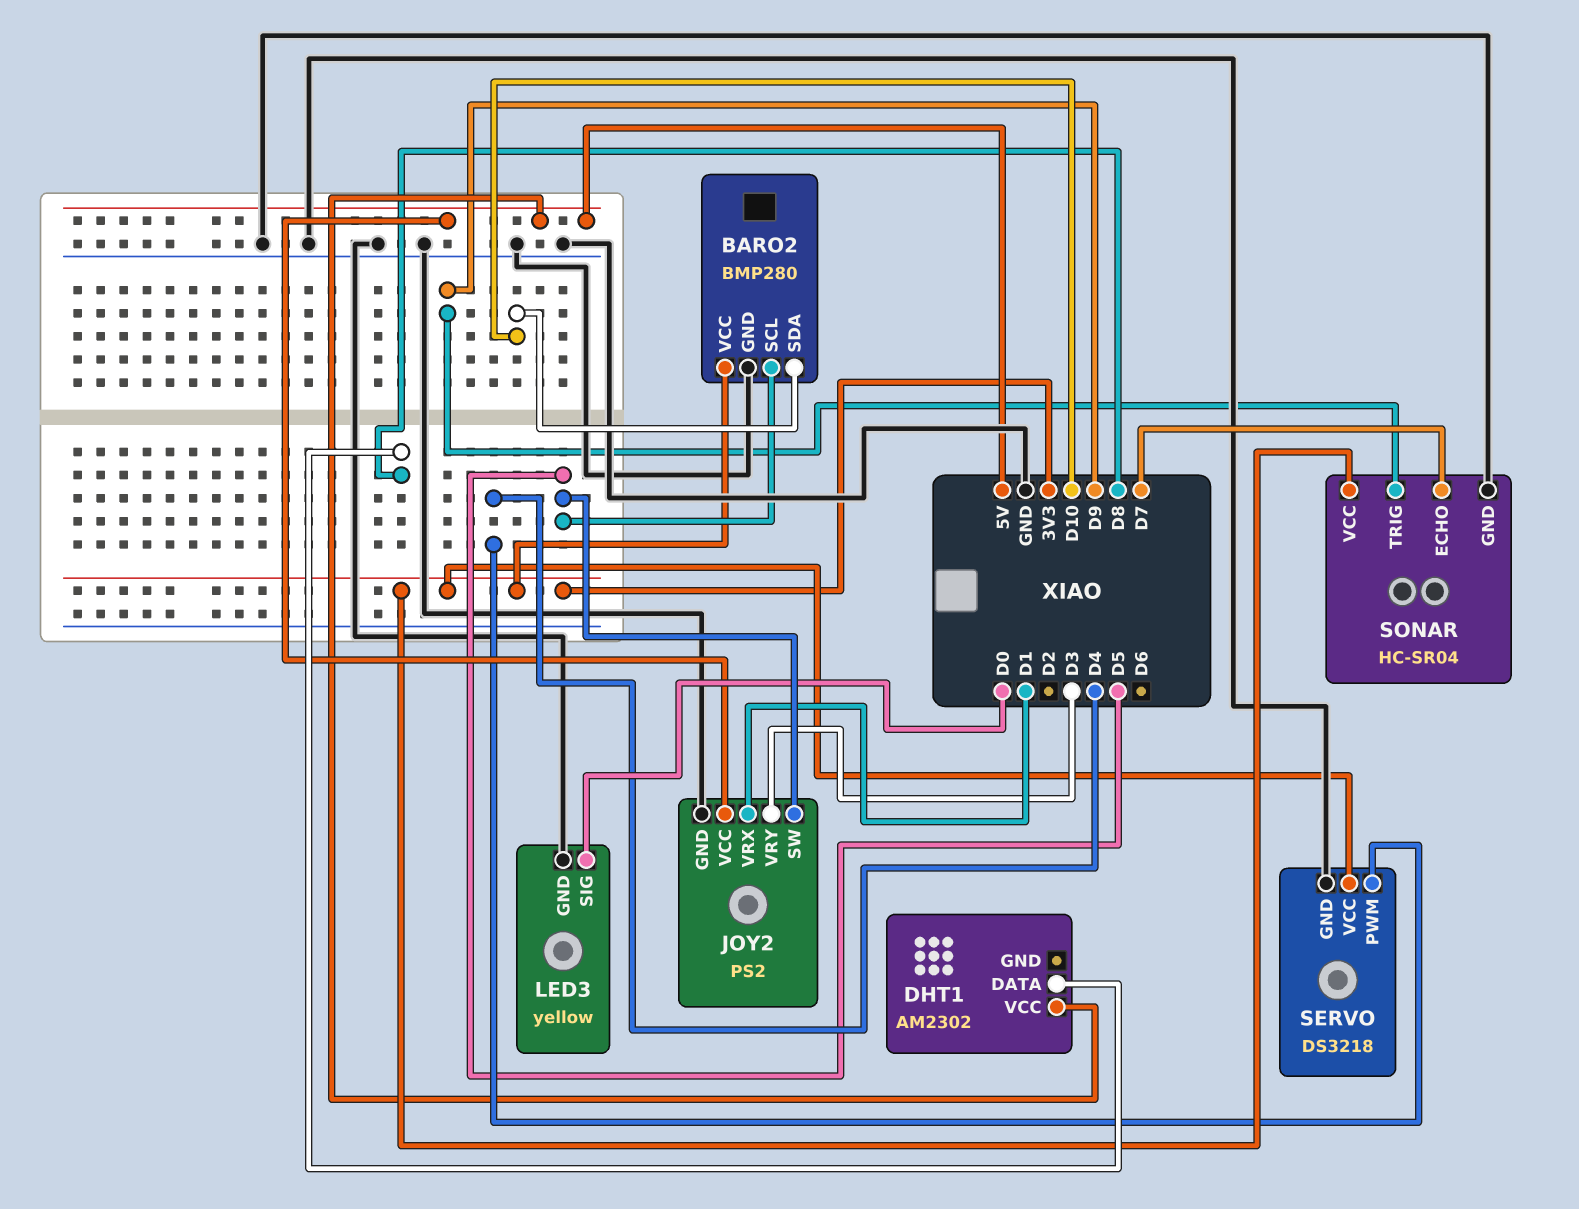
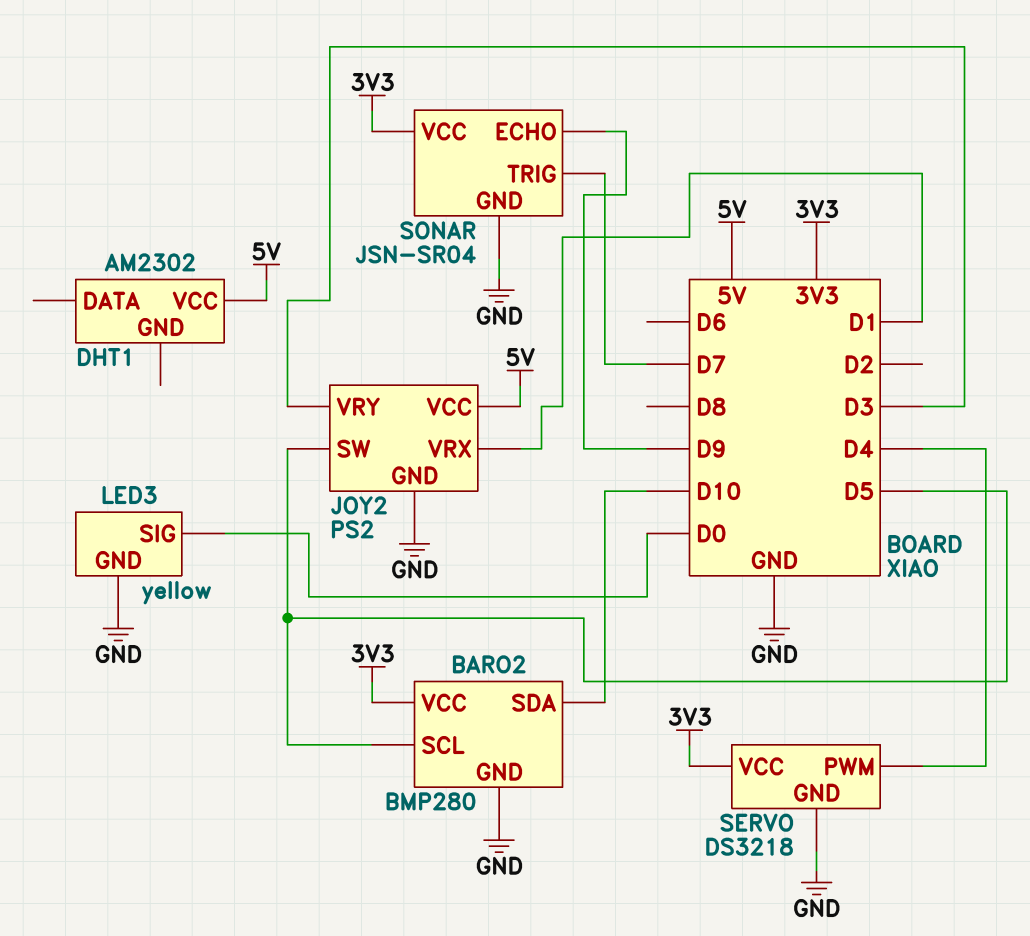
DHT1 pin DATA: D8 -> none
SONAR: HC-SR04 -> JSN-SR04
SONAR pin ECHO: D7 -> D9
SONAR pin TRIG: D9 -> D7

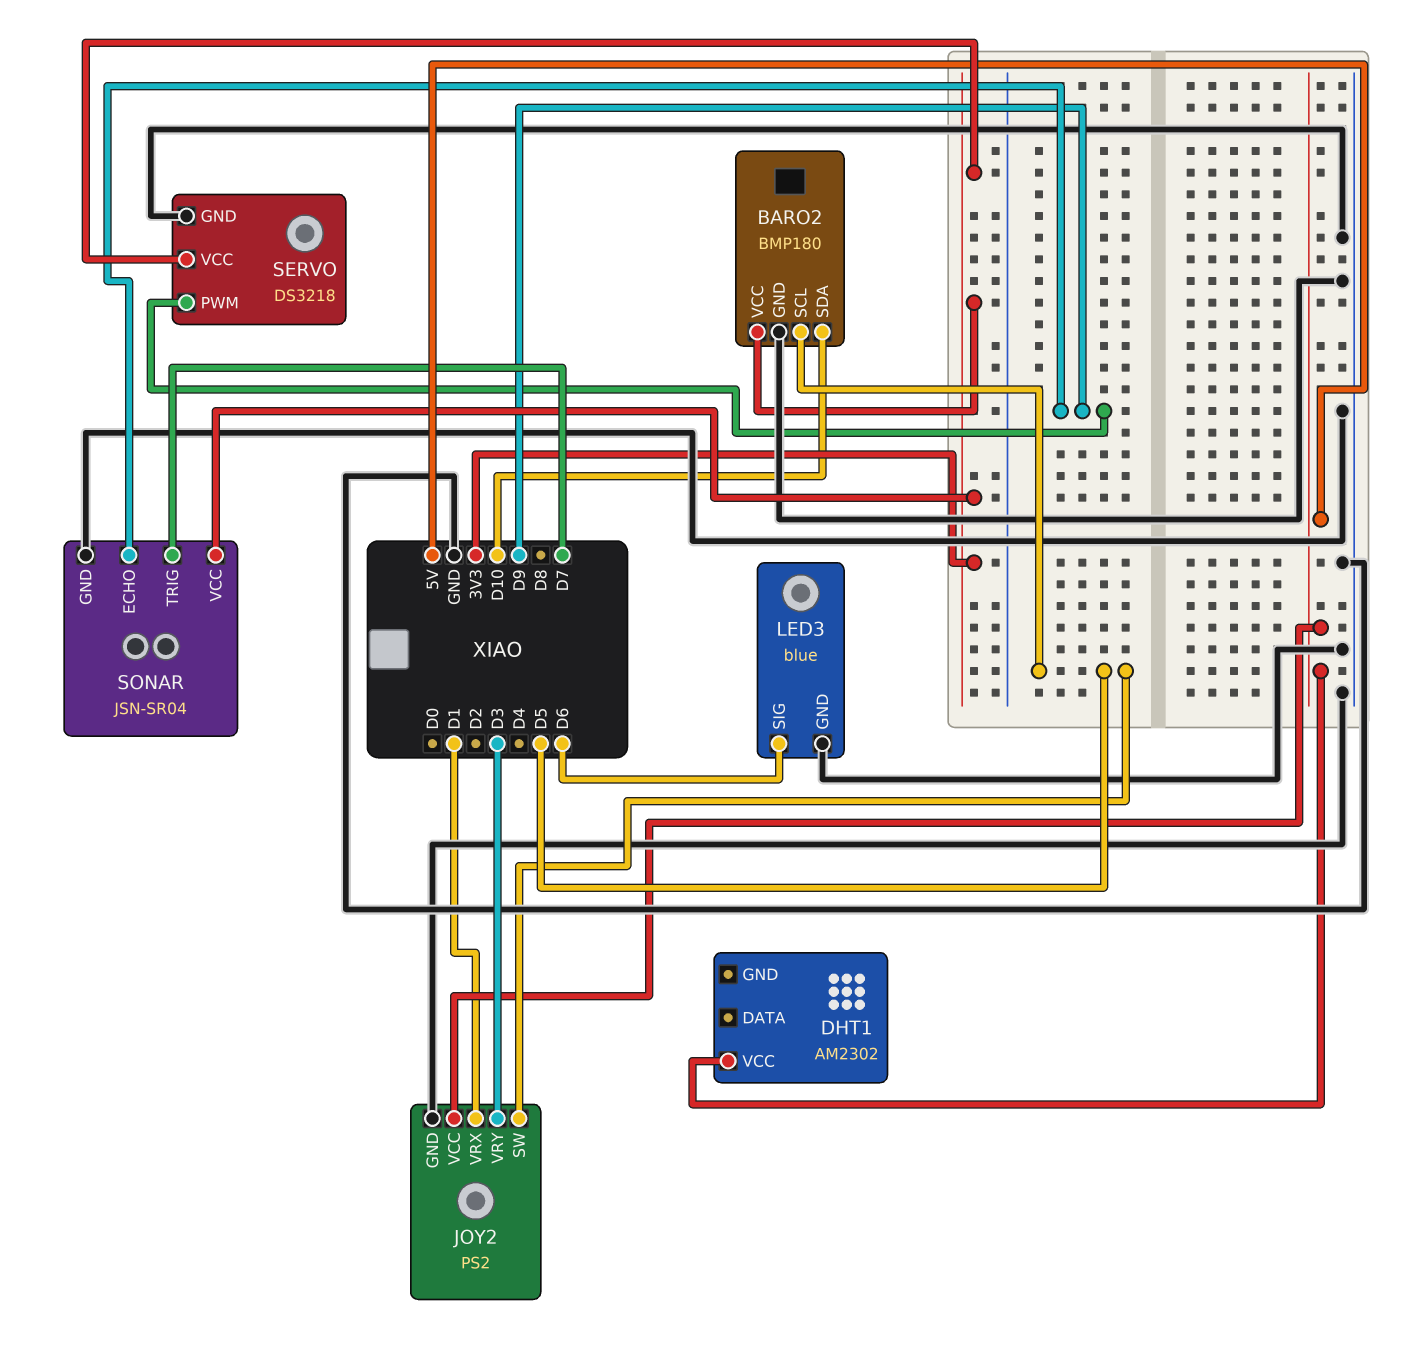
BARO2: BMP280 -> BMP180
LED3: yellow -> blue
LED3 pin SIG: D0 -> D6
SERVO pin PWM: D4 -> D9

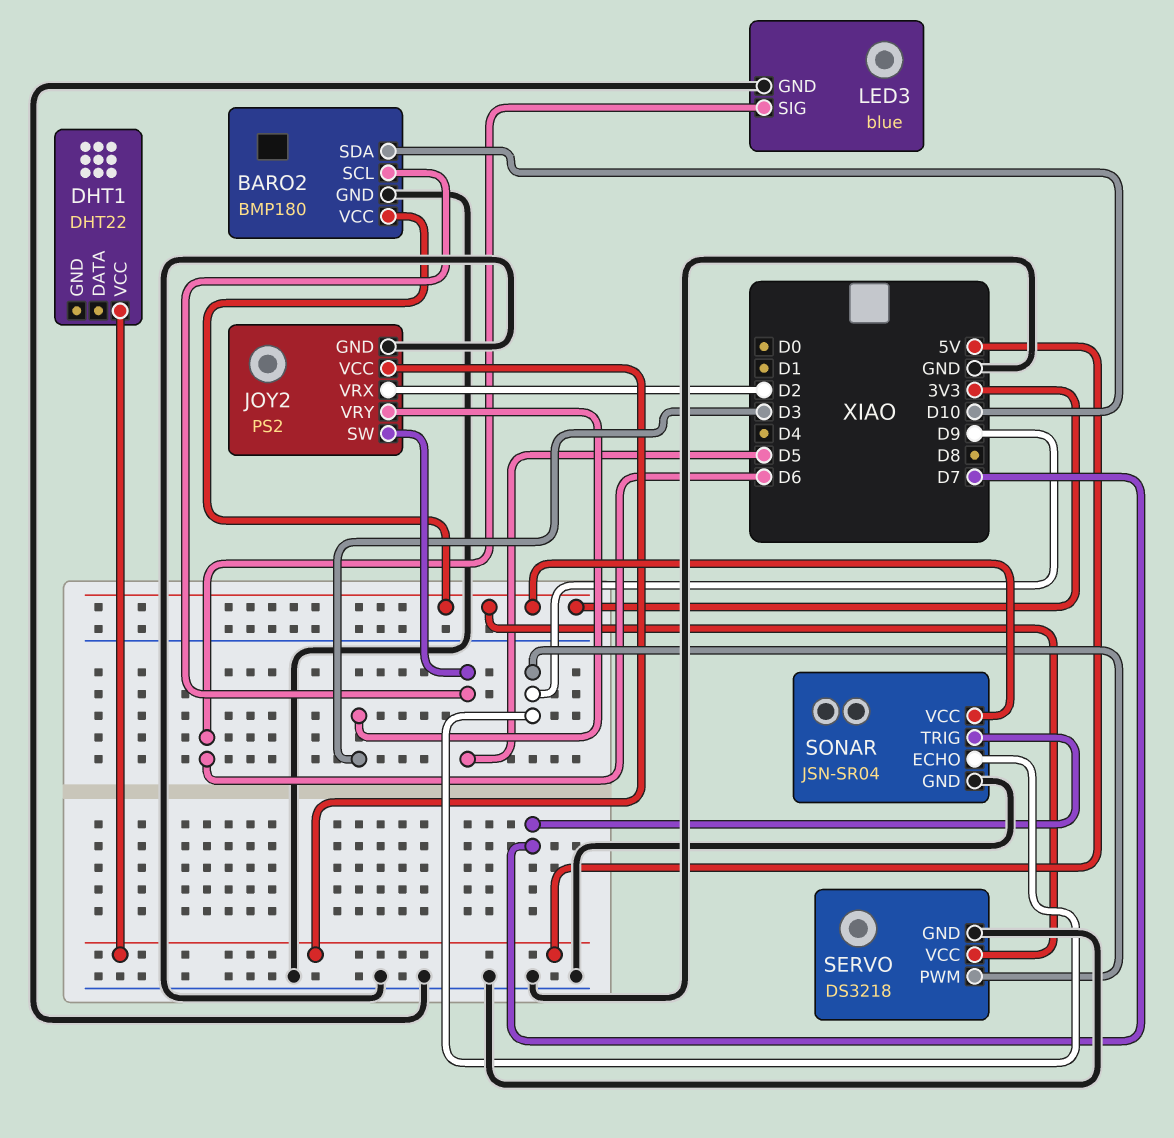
DHT1: AM2302 -> DHT22
JOY2 pin VRX: D1 -> D2

